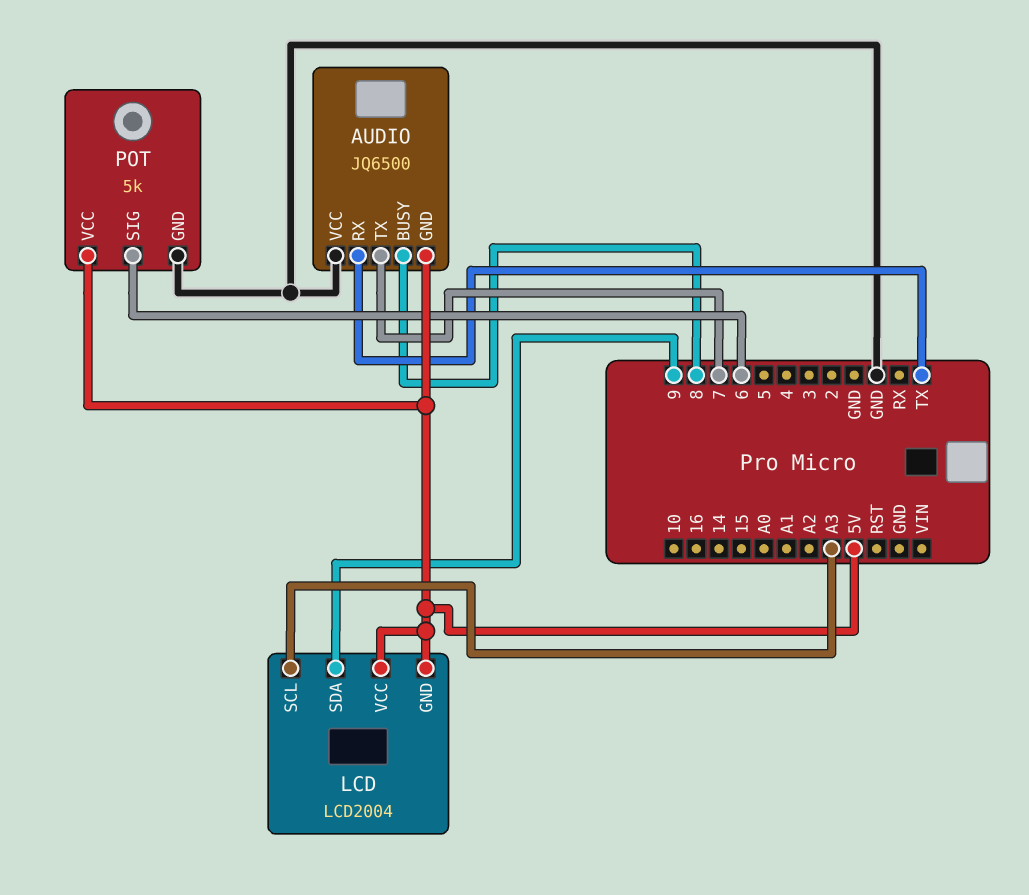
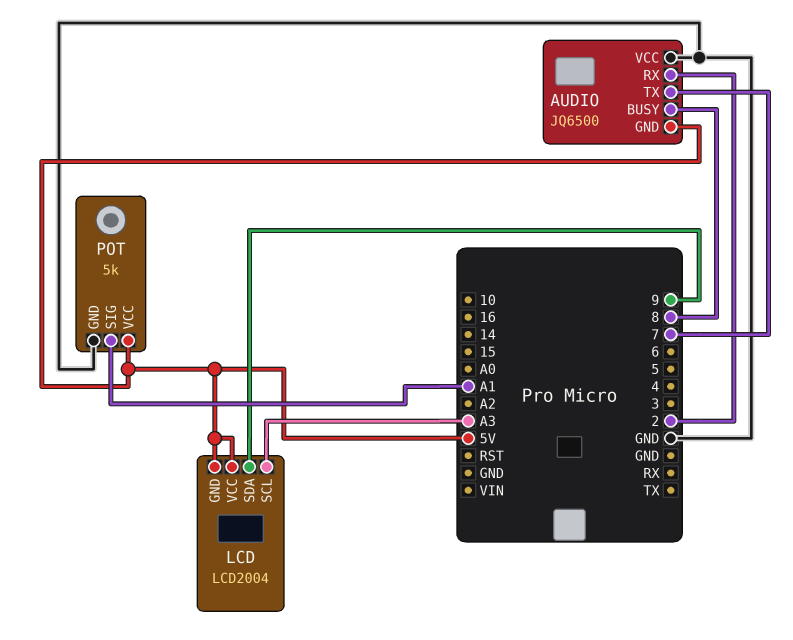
AUDIO pin RX: TX -> 2
POT pin SIG: 6 -> A1

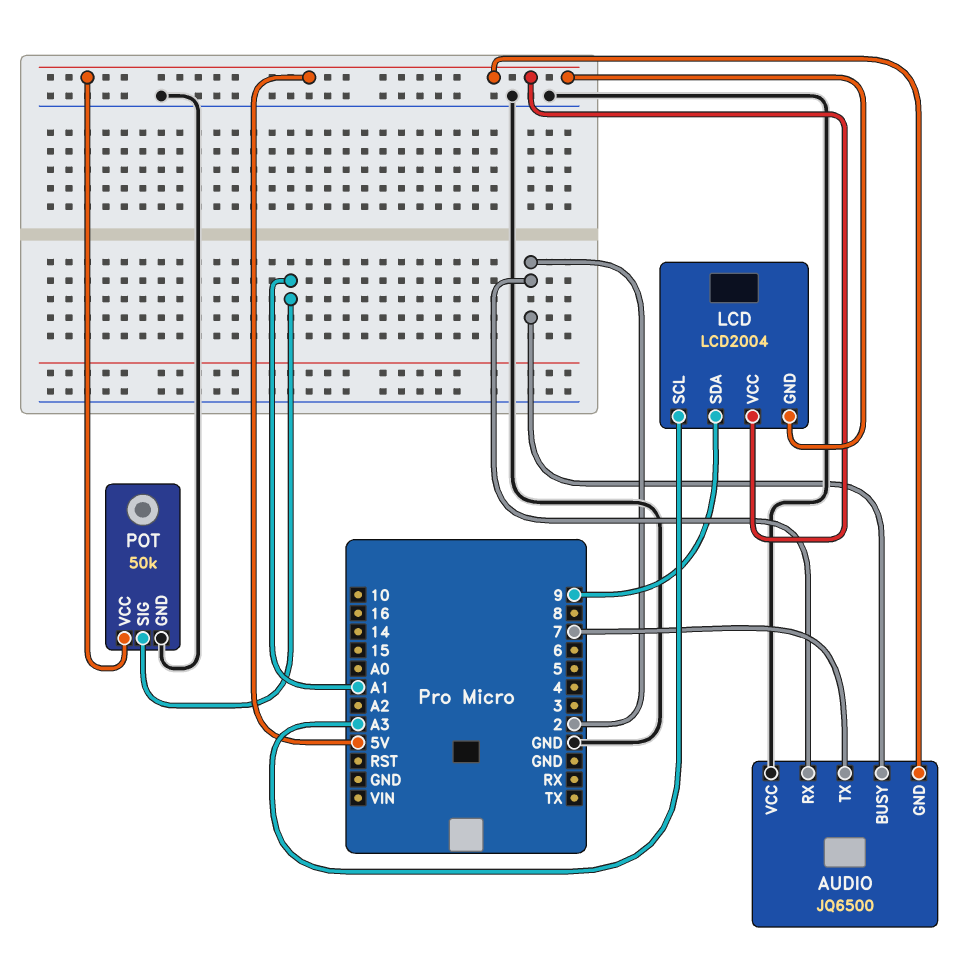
AUDIO pin BUSY: 8 -> 2
POT: 5k -> 50k

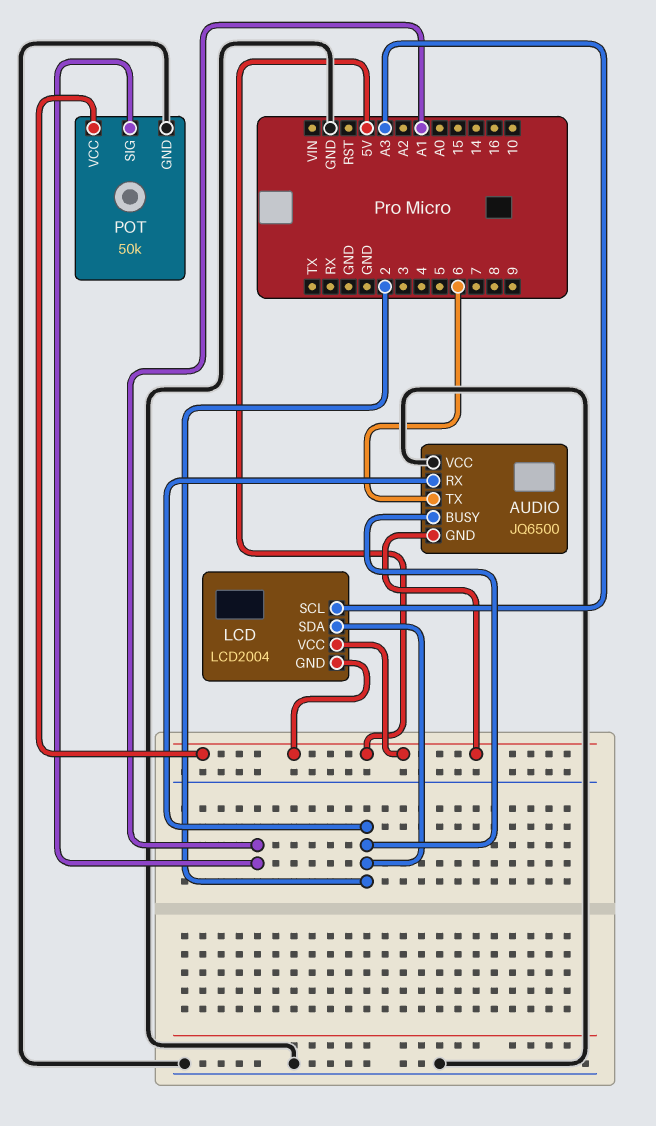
AUDIO pin TX: 7 -> 6
LCD pin SDA: 9 -> 2

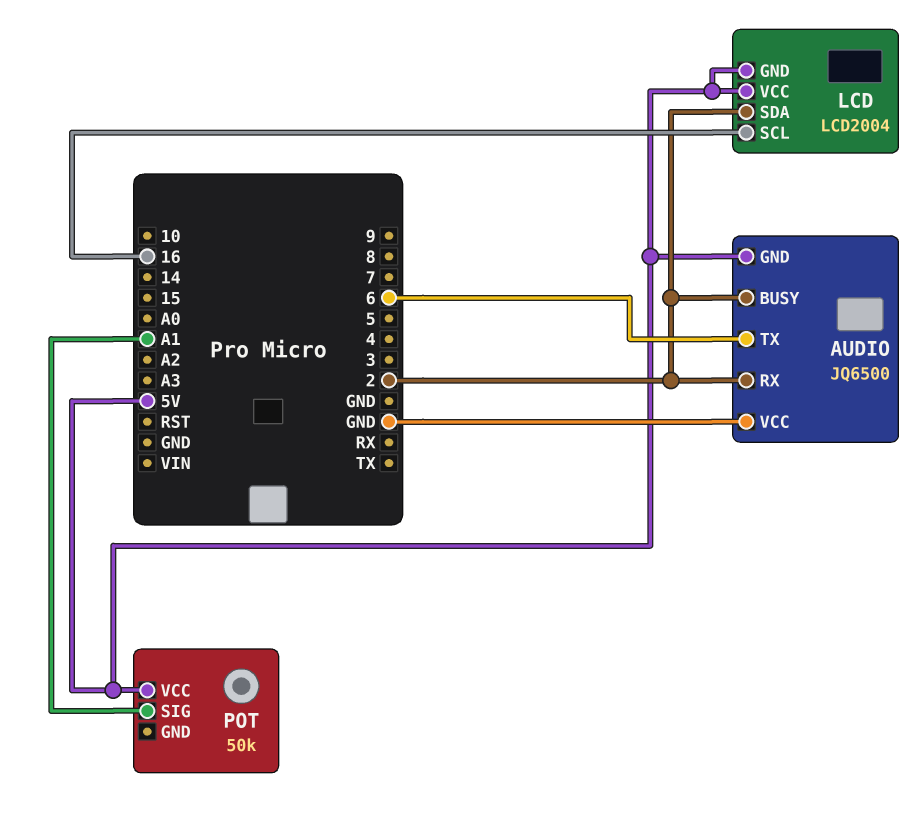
LCD pin SCL: A3 -> 16
POT pin GND: GND -> none

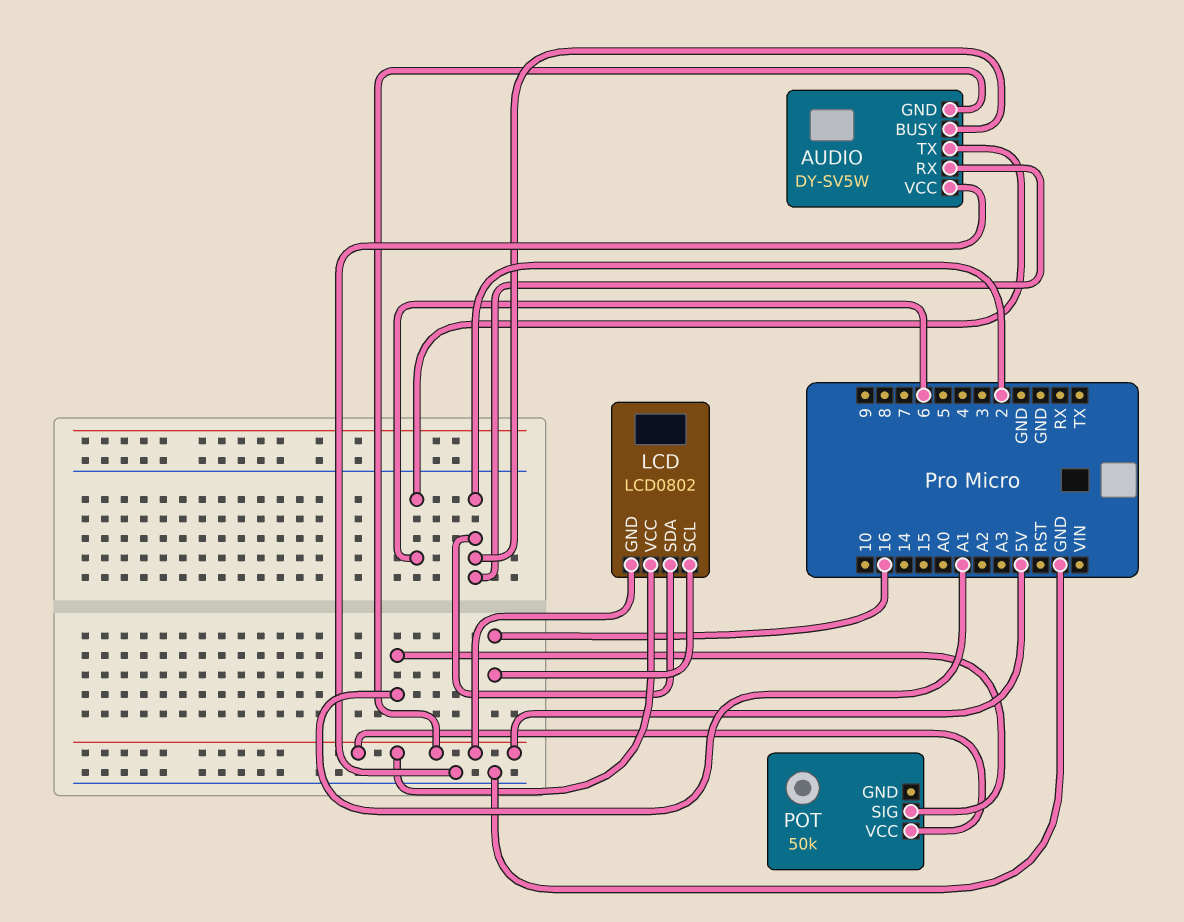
AUDIO: JQ6500 -> DY-SV5W
LCD: LCD2004 -> LCD0802

